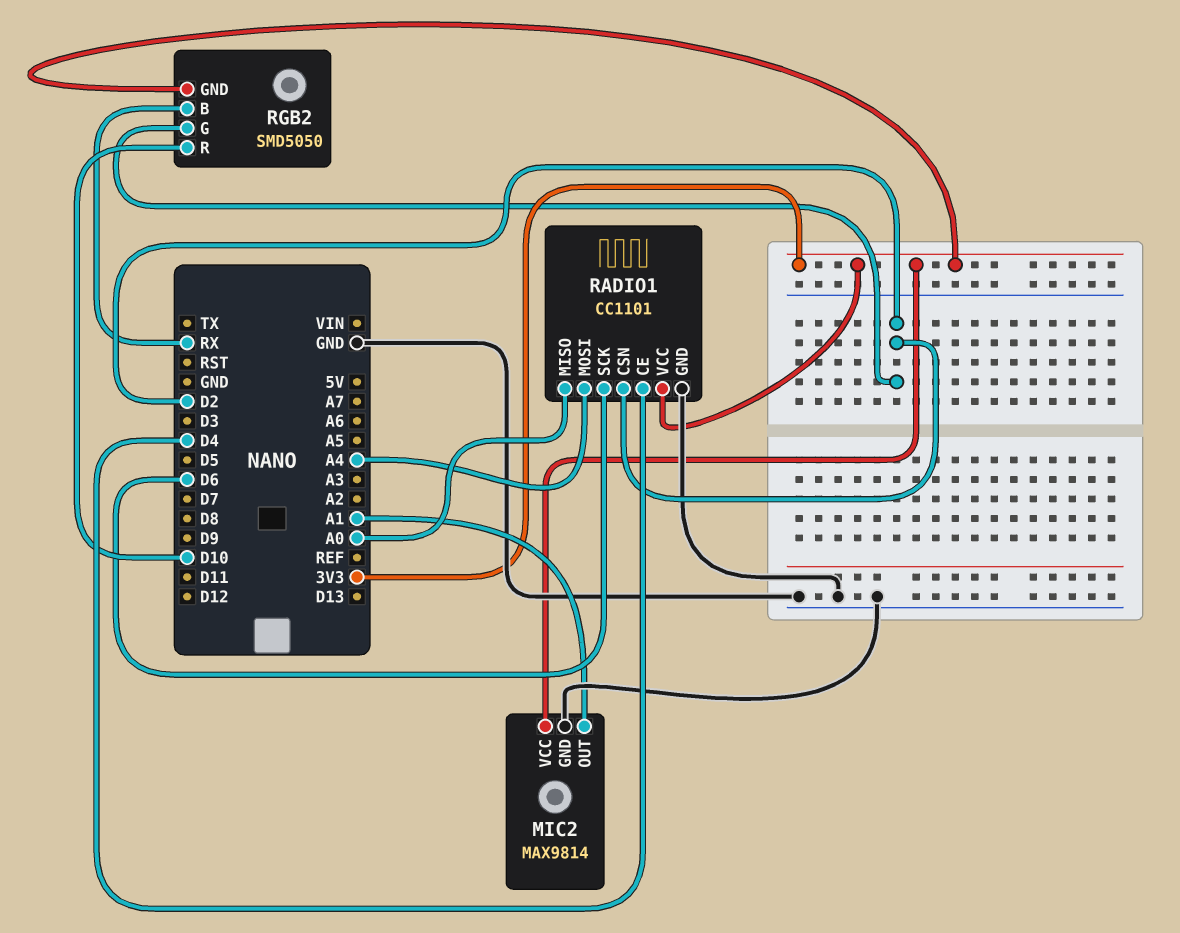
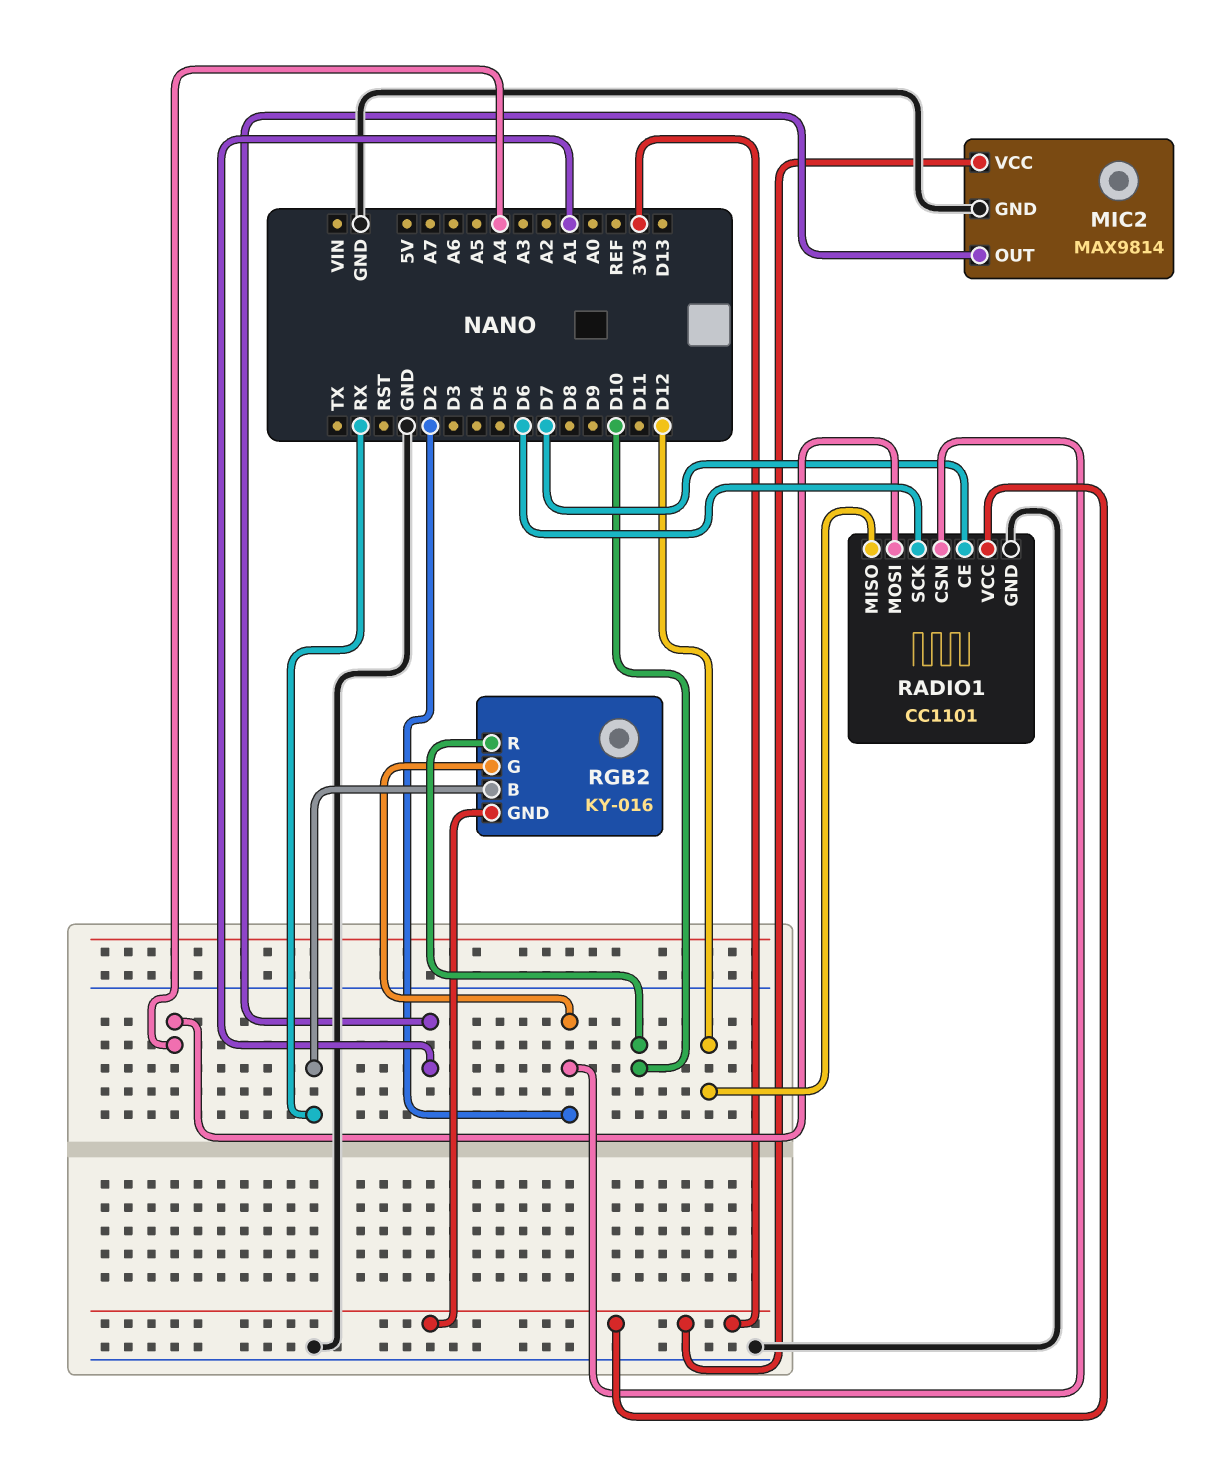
RADIO1 pin CE: D4 -> D7
RADIO1 pin MISO: A0 -> D12
RGB2: SMD5050 -> KY-016

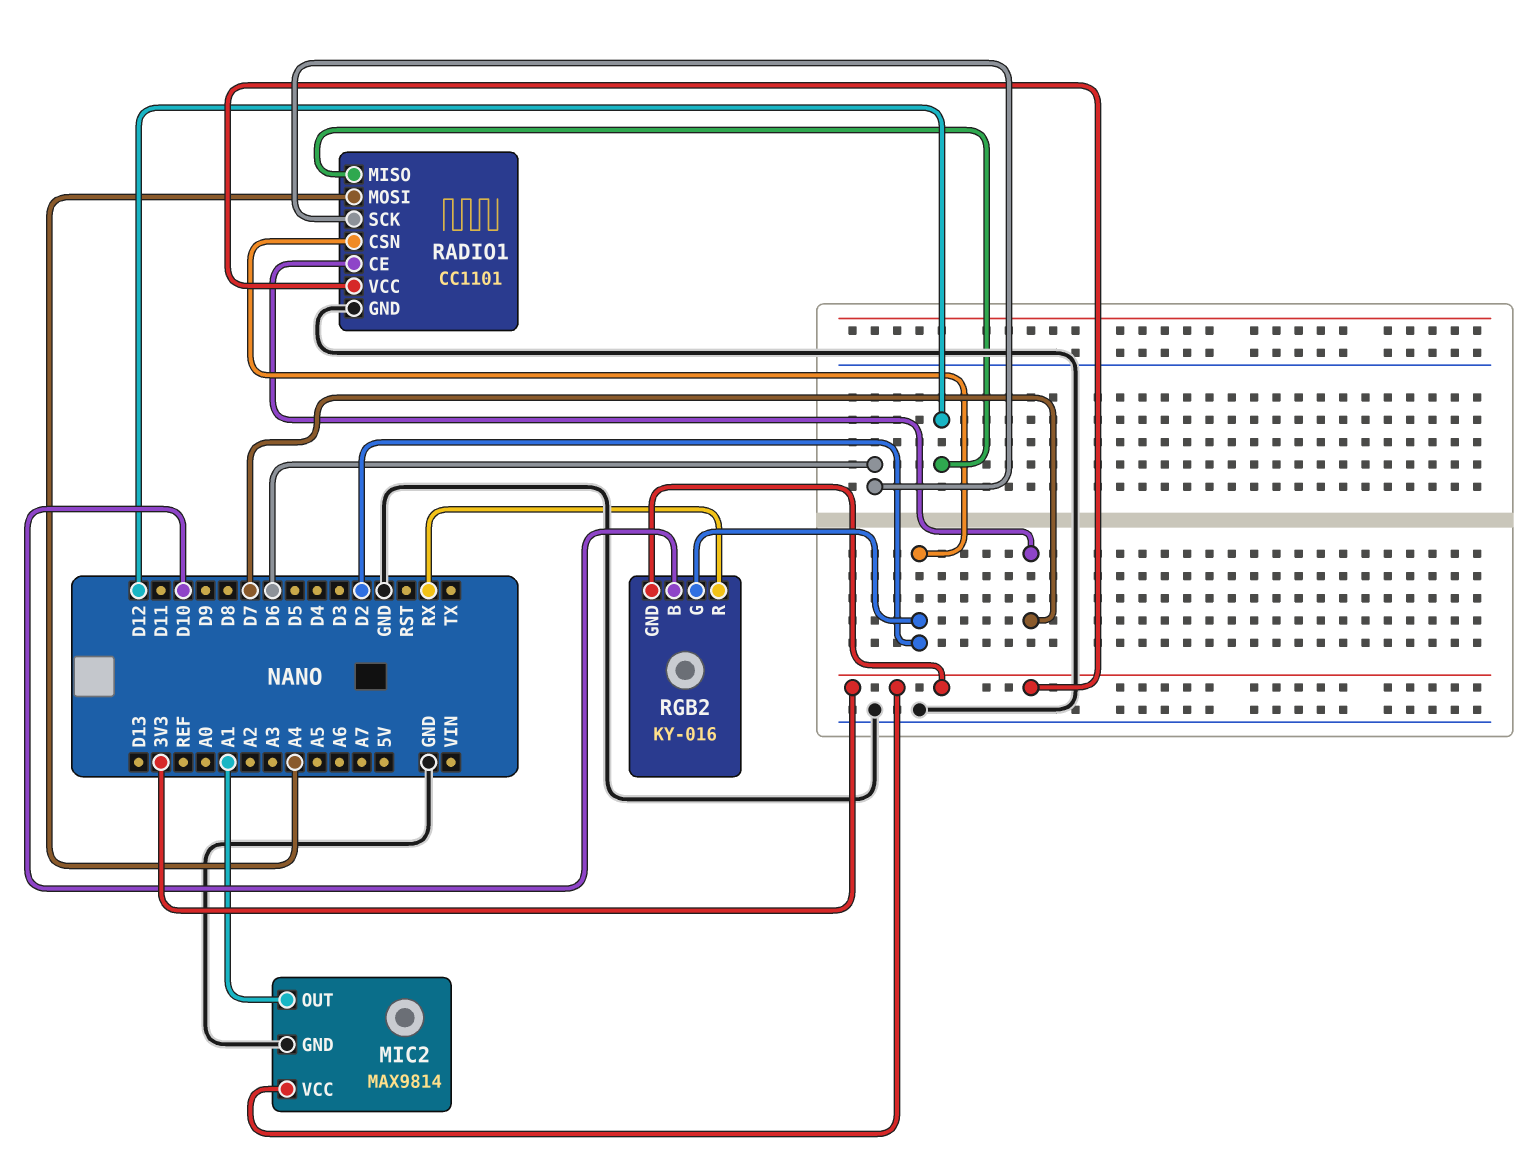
RGB2 pin B: RX -> D10
RGB2 pin R: D10 -> RX

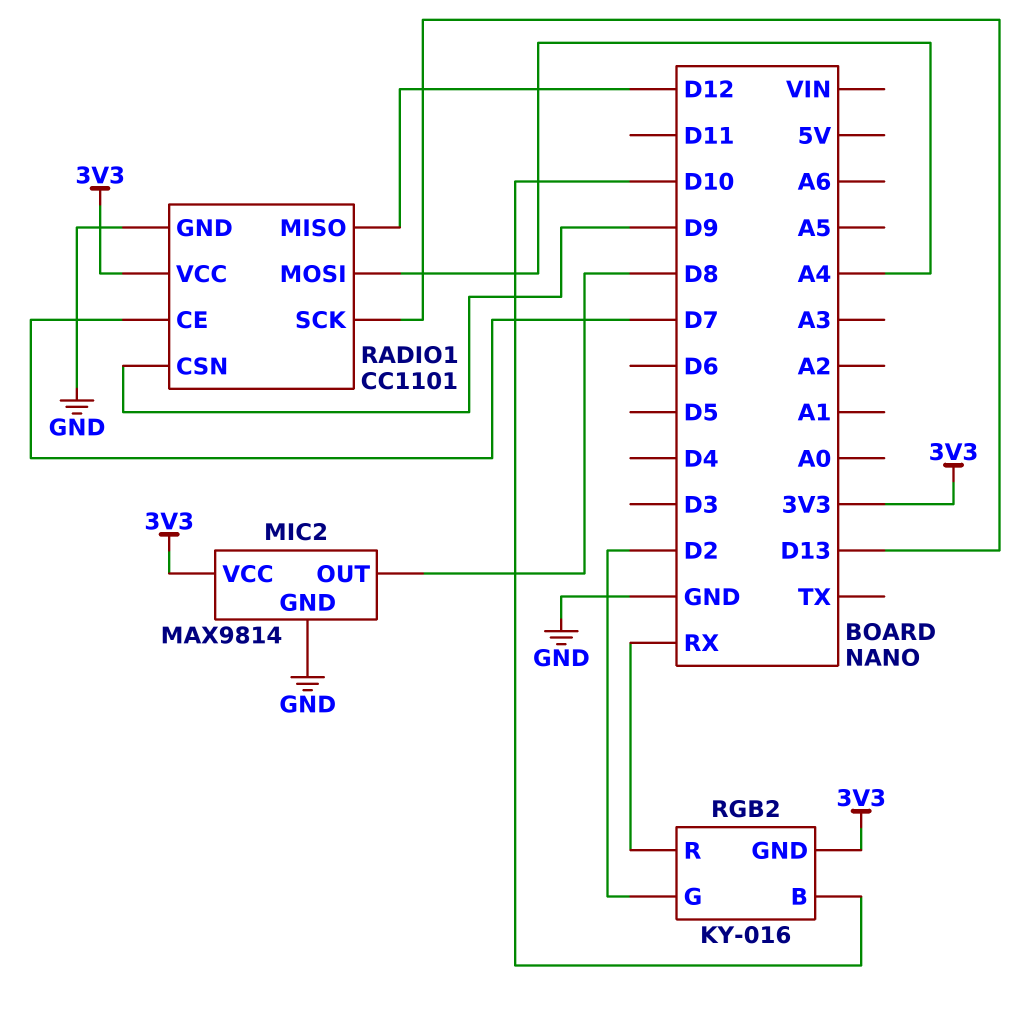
MIC2 pin OUT: A1 -> D8
RADIO1 pin CSN: D2 -> D9
RADIO1 pin SCK: D6 -> D13

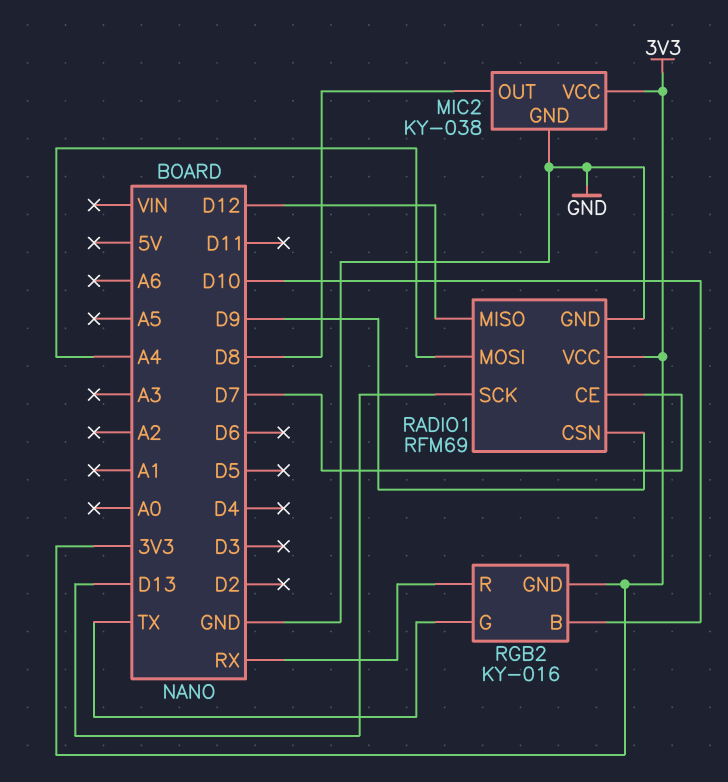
MIC2: MAX9814 -> KY-038
RADIO1: CC1101 -> RFM69
RGB2 pin G: D2 -> TX

